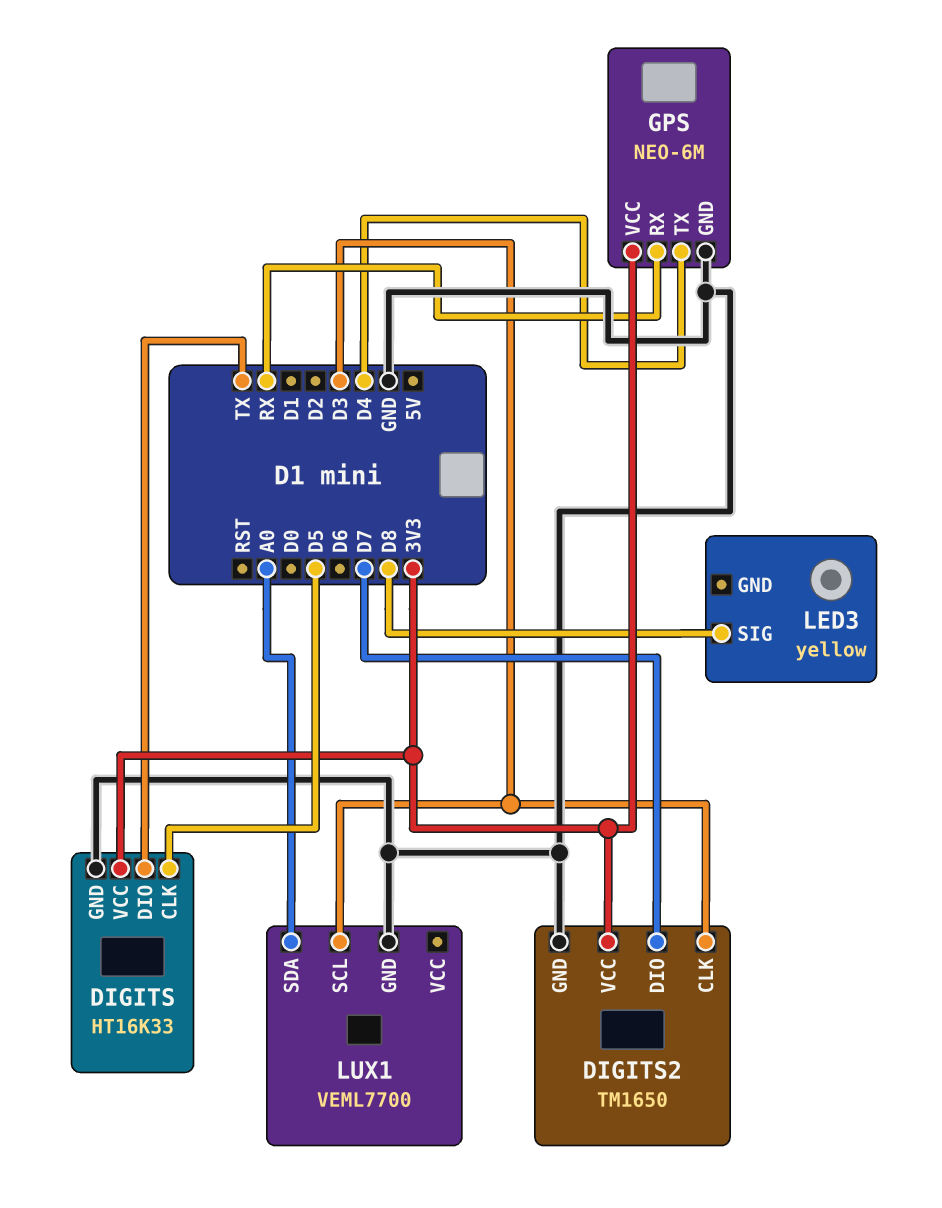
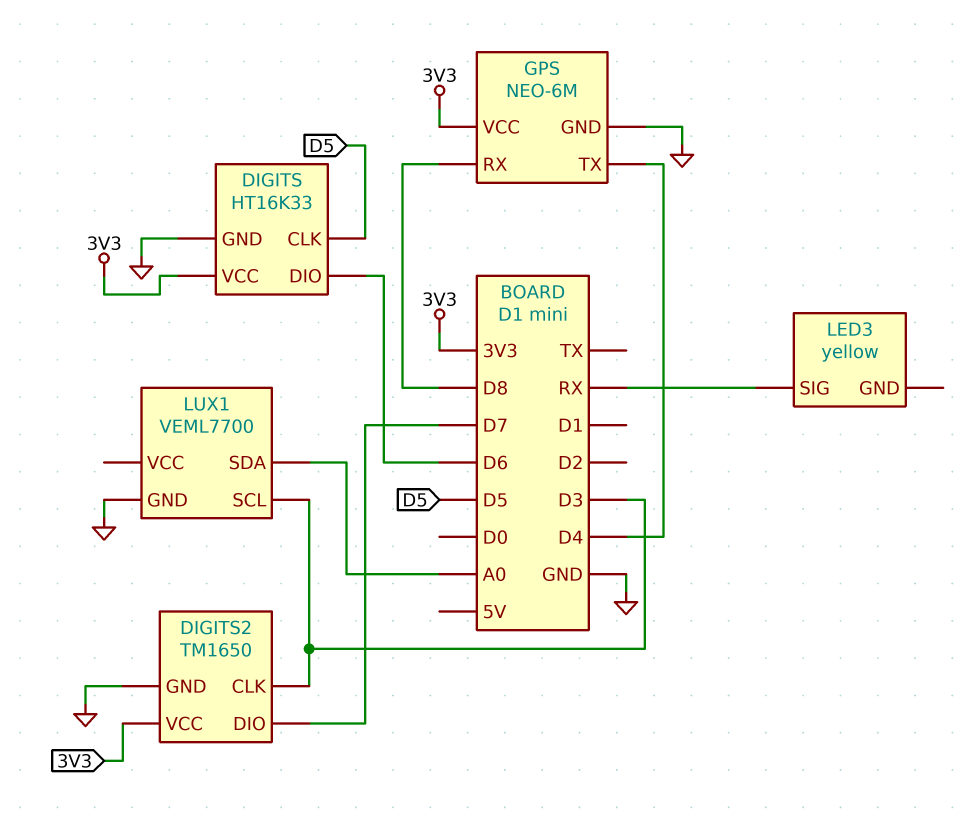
DIGITS pin DIO: TX -> D6
GPS pin RX: RX -> D8
LED3 pin SIG: D8 -> RX

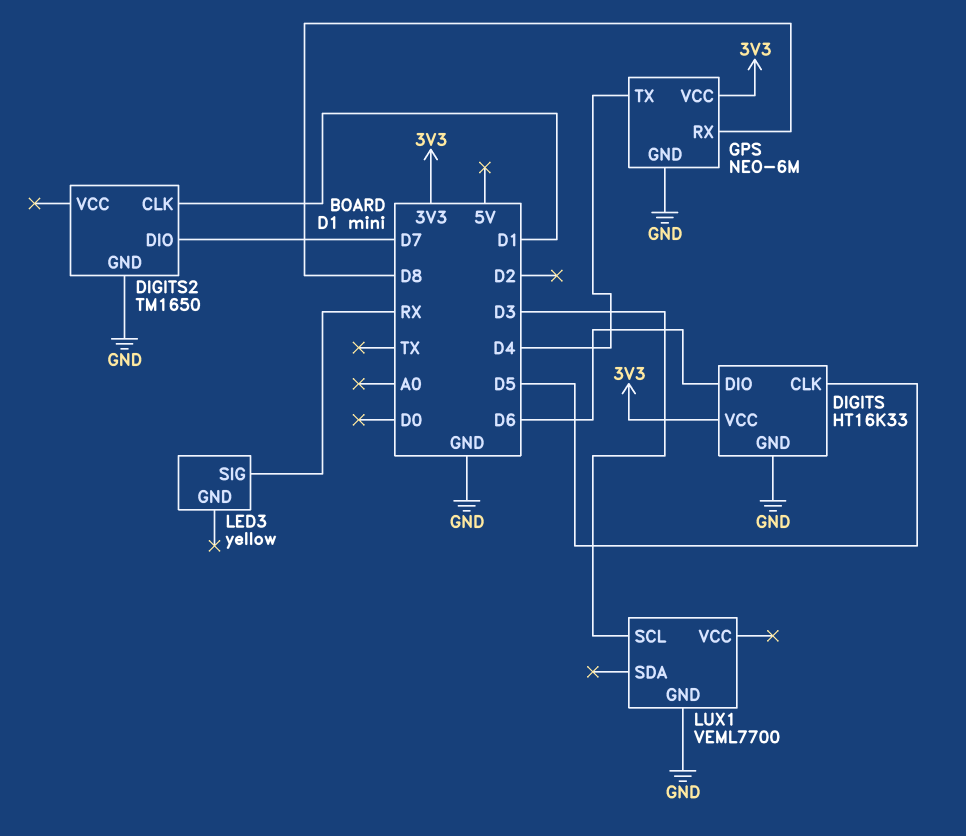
DIGITS2 pin CLK: D3 -> D1
DIGITS2 pin VCC: 3V3 -> none
LUX1 pin SDA: A0 -> none

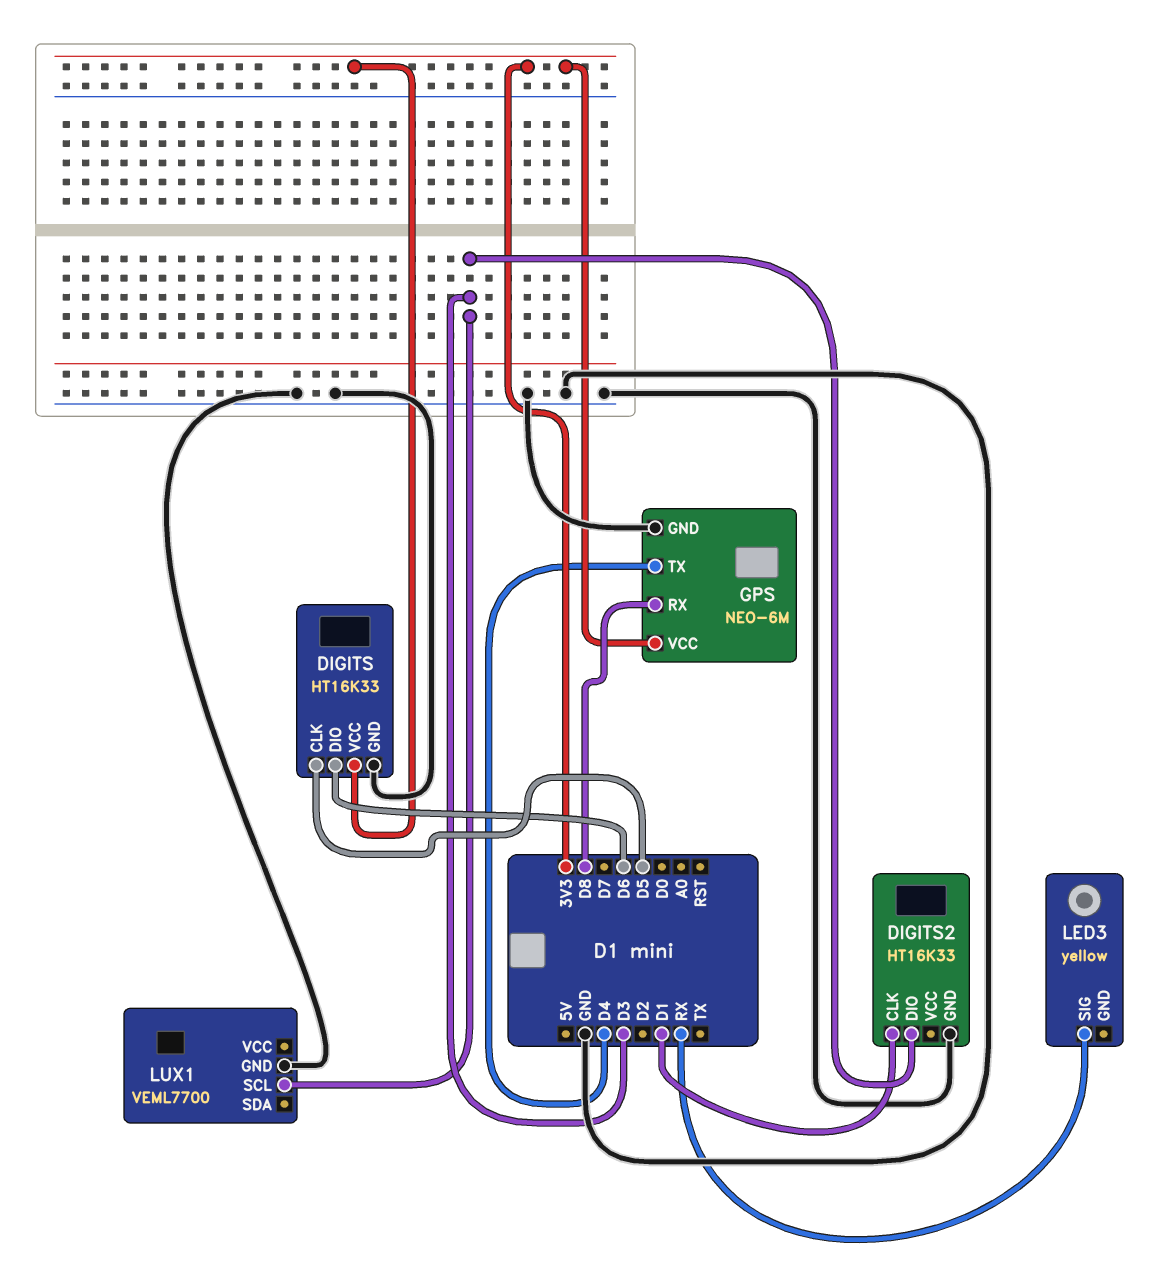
DIGITS2: TM1650 -> HT16K33
DIGITS2 pin DIO: D7 -> D3

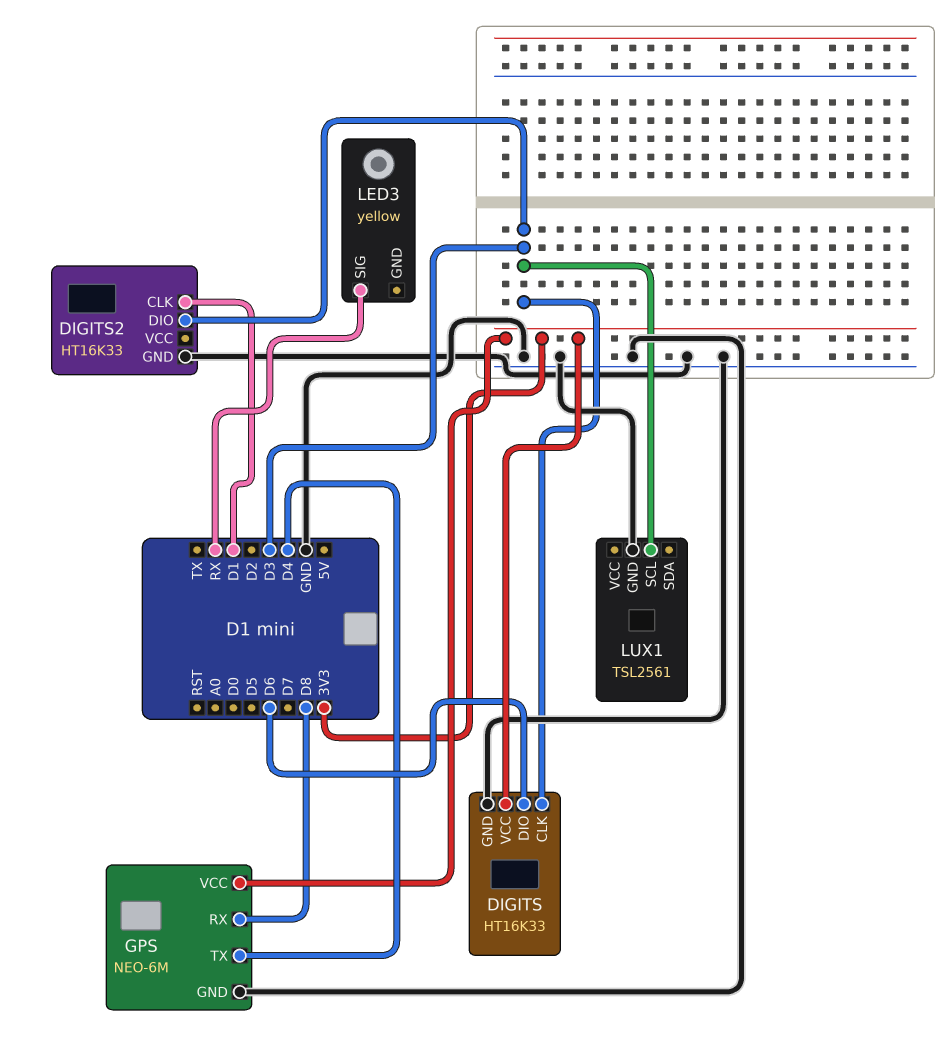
DIGITS pin CLK: D5 -> D3
LUX1: VEML7700 -> TSL2561

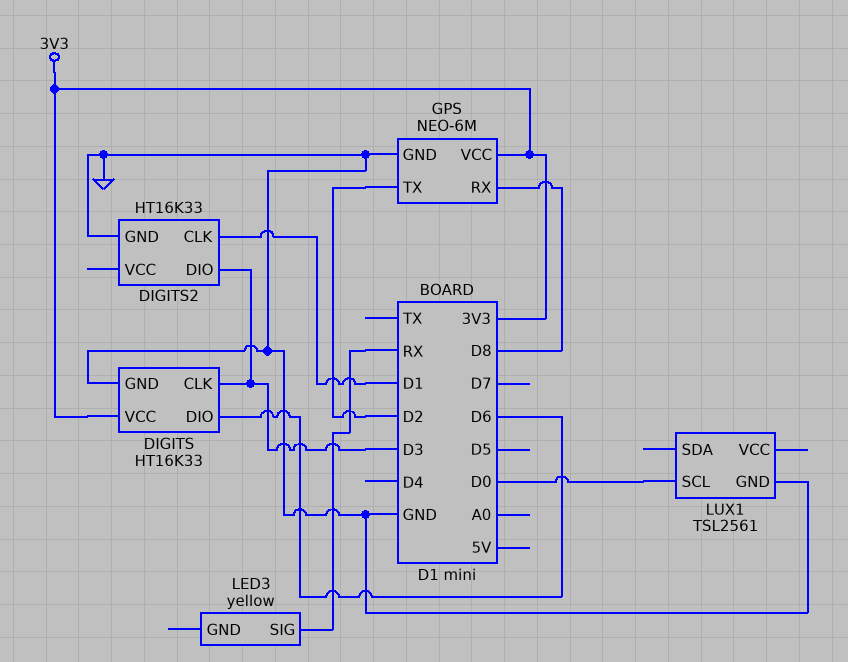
GPS pin TX: D4 -> D2
LUX1 pin SCL: D3 -> D0

